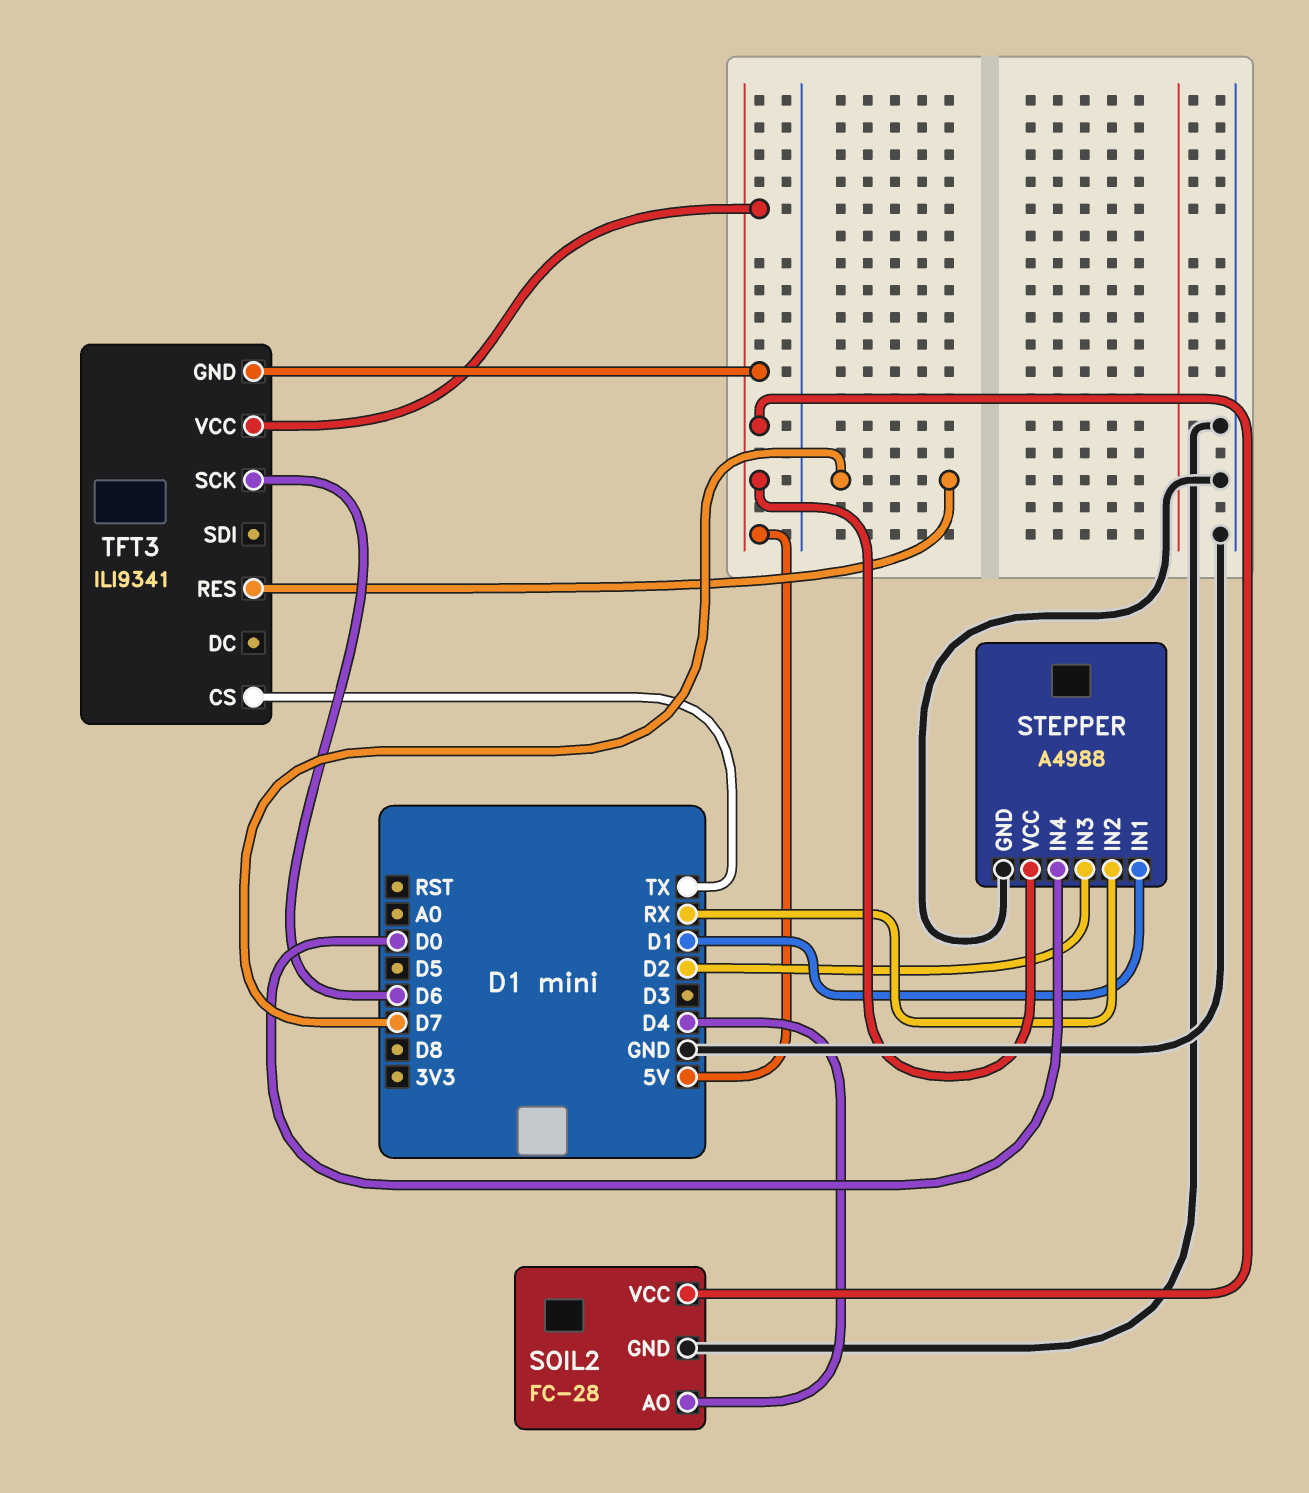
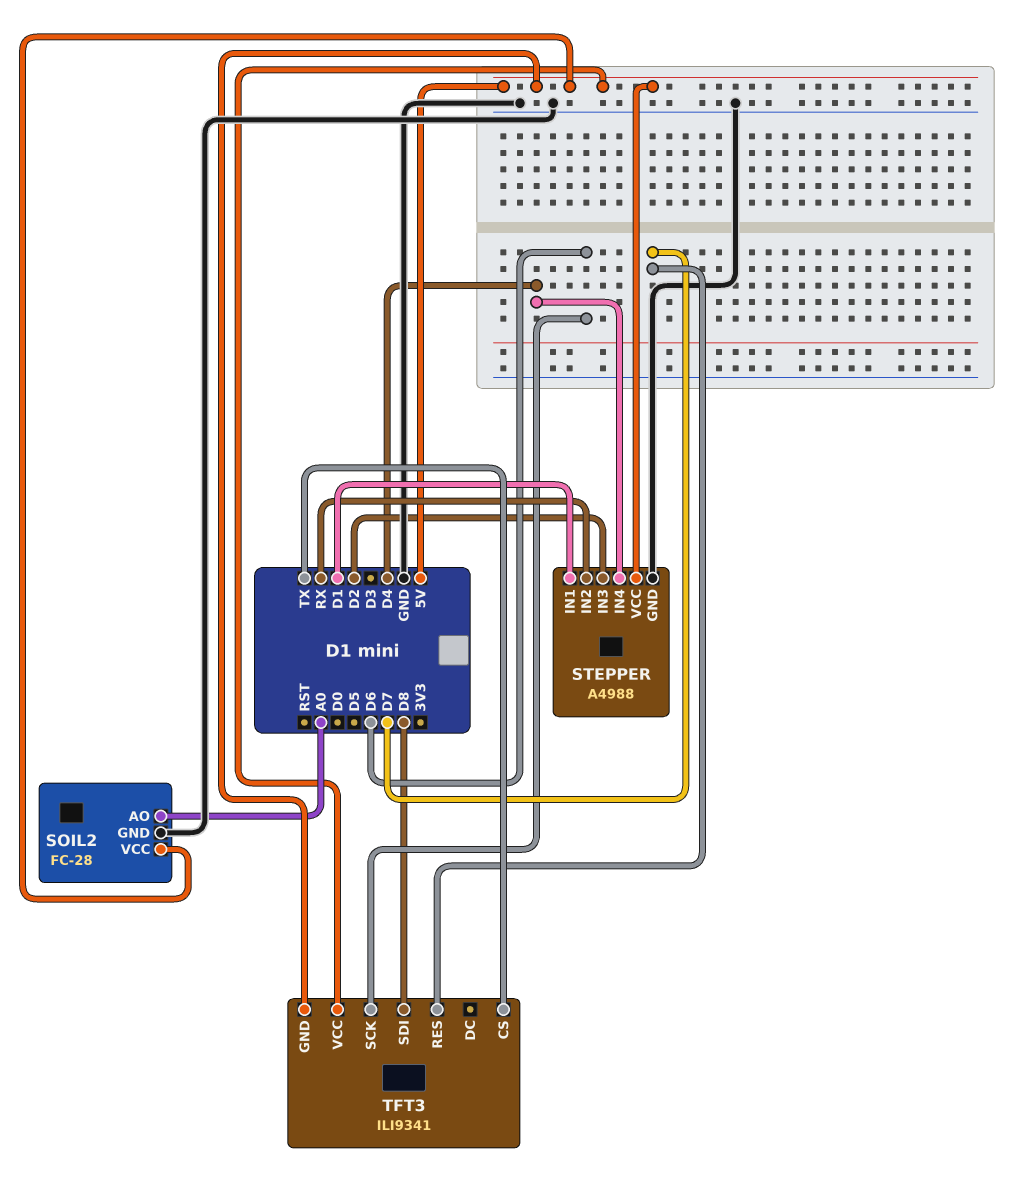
SOIL2 pin AO: D4 -> A0
STEPPER pin IN4: D0 -> D4
TFT3 pin SDI: none -> D8

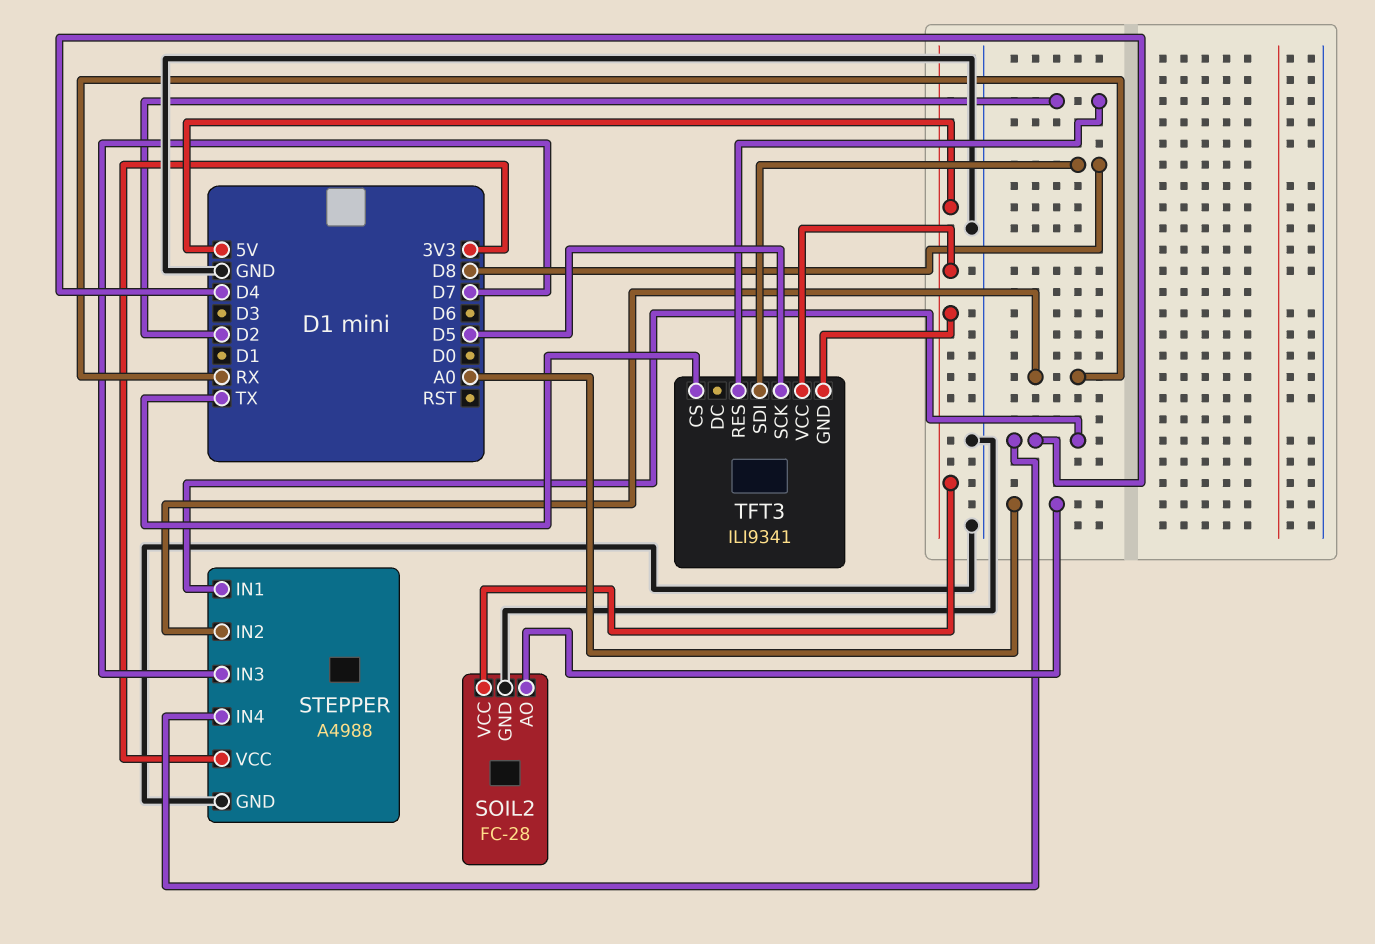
STEPPER pin IN1: D1 -> D4
STEPPER pin IN3: D2 -> D7
STEPPER pin VCC: 5V -> 3V3
TFT3 pin RES: D7 -> D2
TFT3 pin SCK: D6 -> D5

